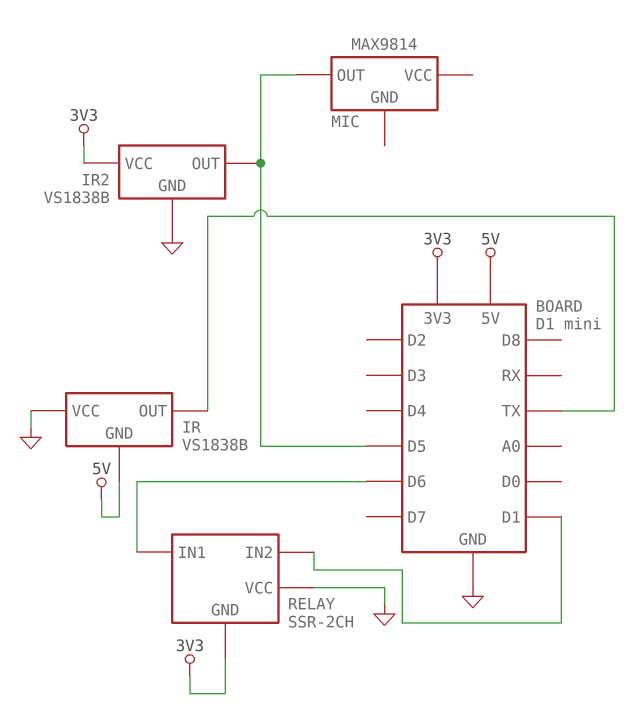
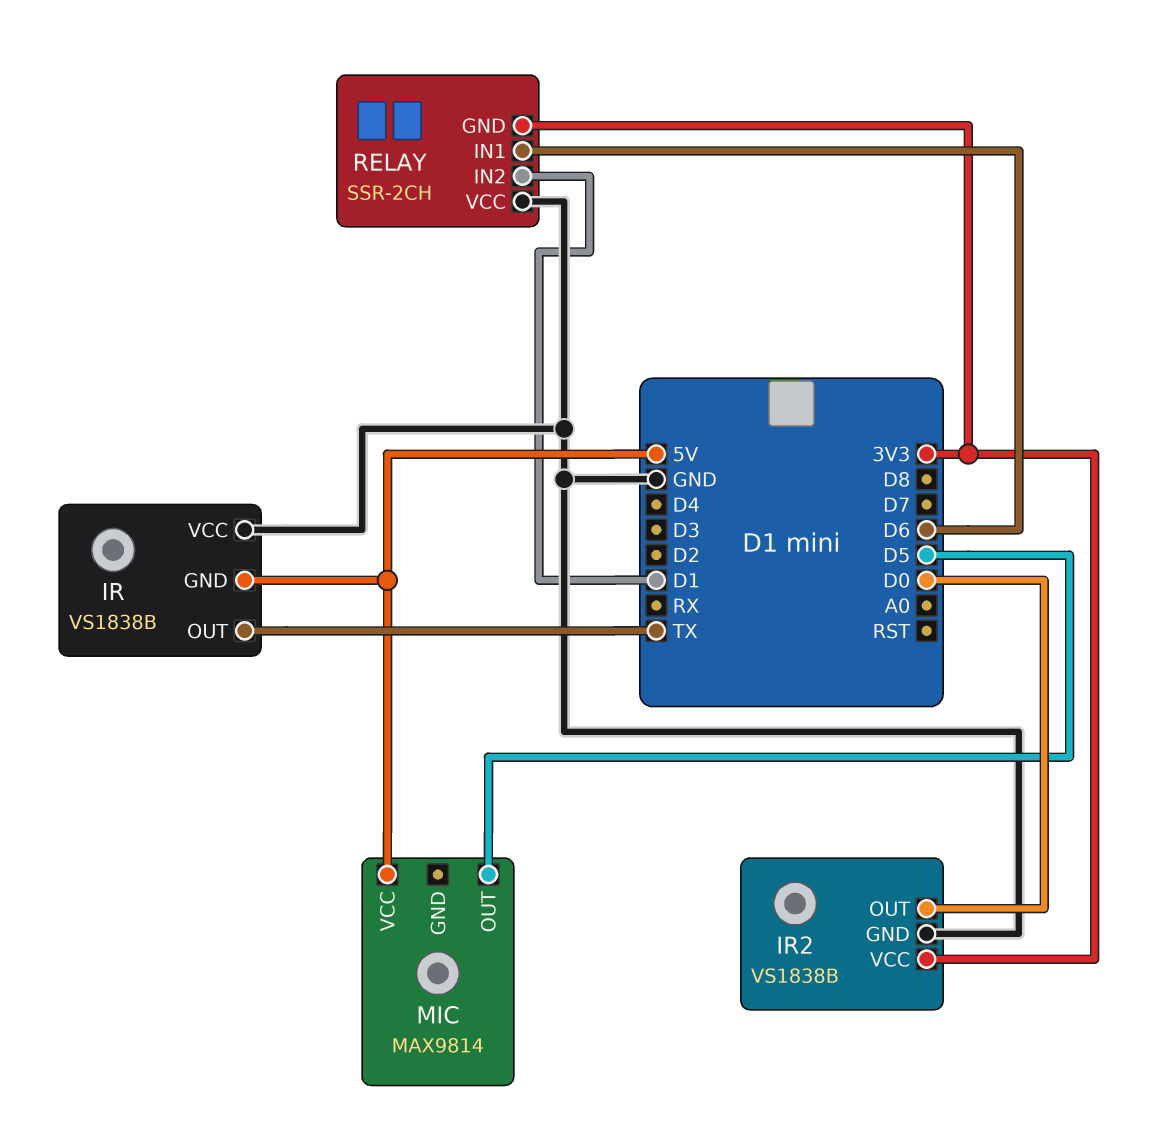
IR2 pin OUT: D5 -> D0
MIC pin VCC: none -> 5V

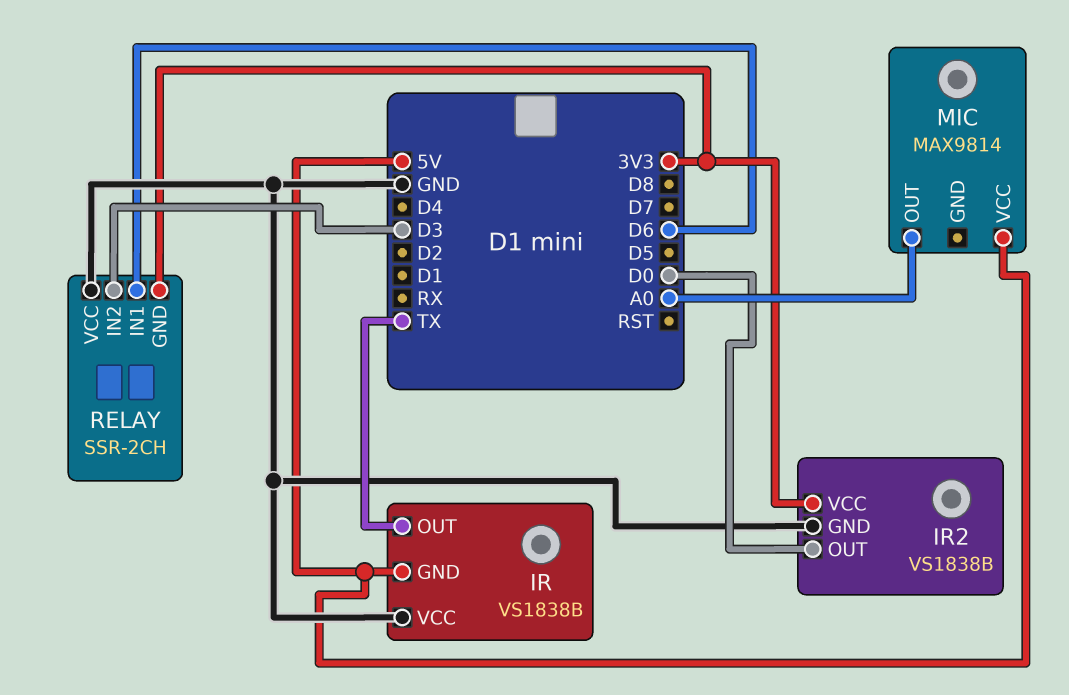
MIC pin OUT: D5 -> A0
RELAY pin IN2: D1 -> D3

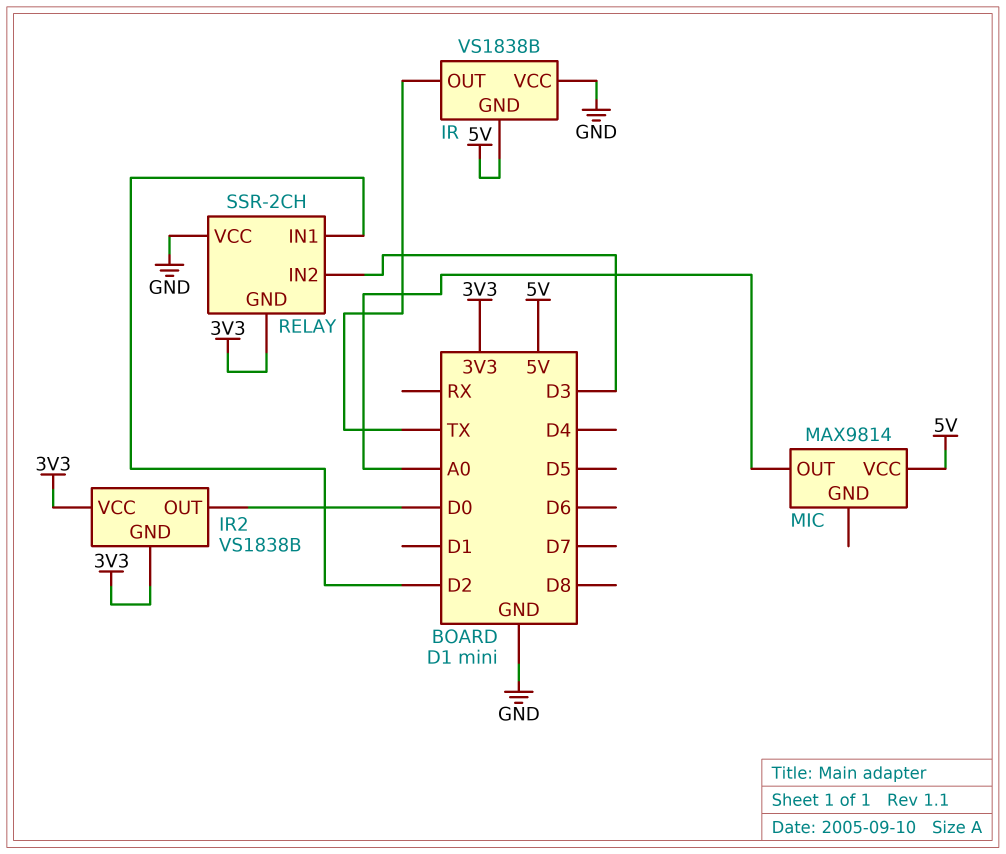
IR2 pin GND: GND -> 3V3
RELAY pin IN1: D6 -> D2

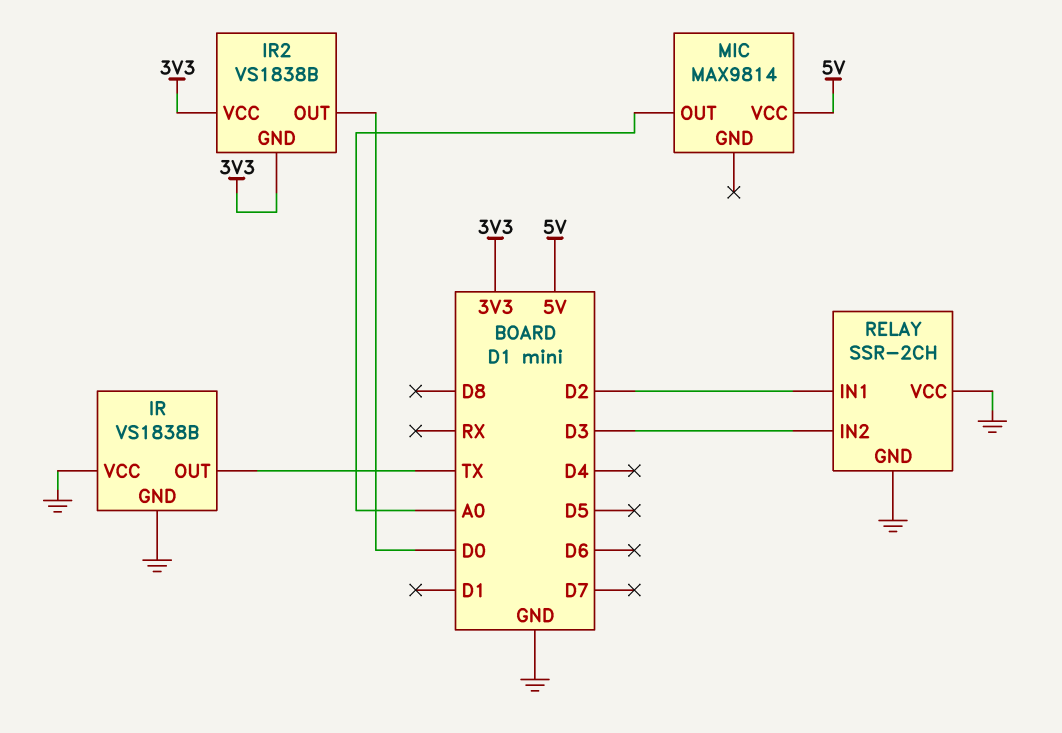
IR pin GND: 5V -> GND
RELAY pin GND: 3V3 -> GND

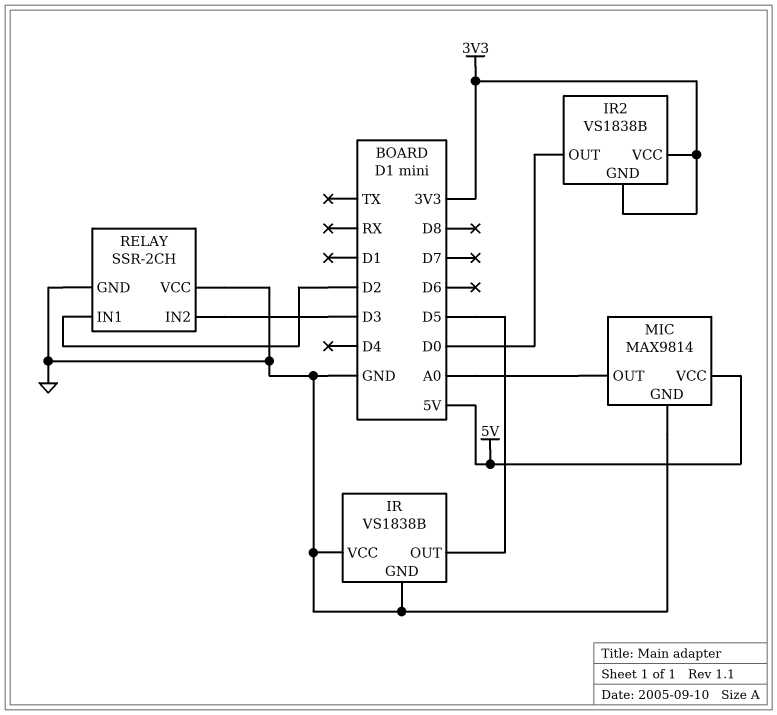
IR pin OUT: TX -> D5
MIC pin GND: none -> GND

